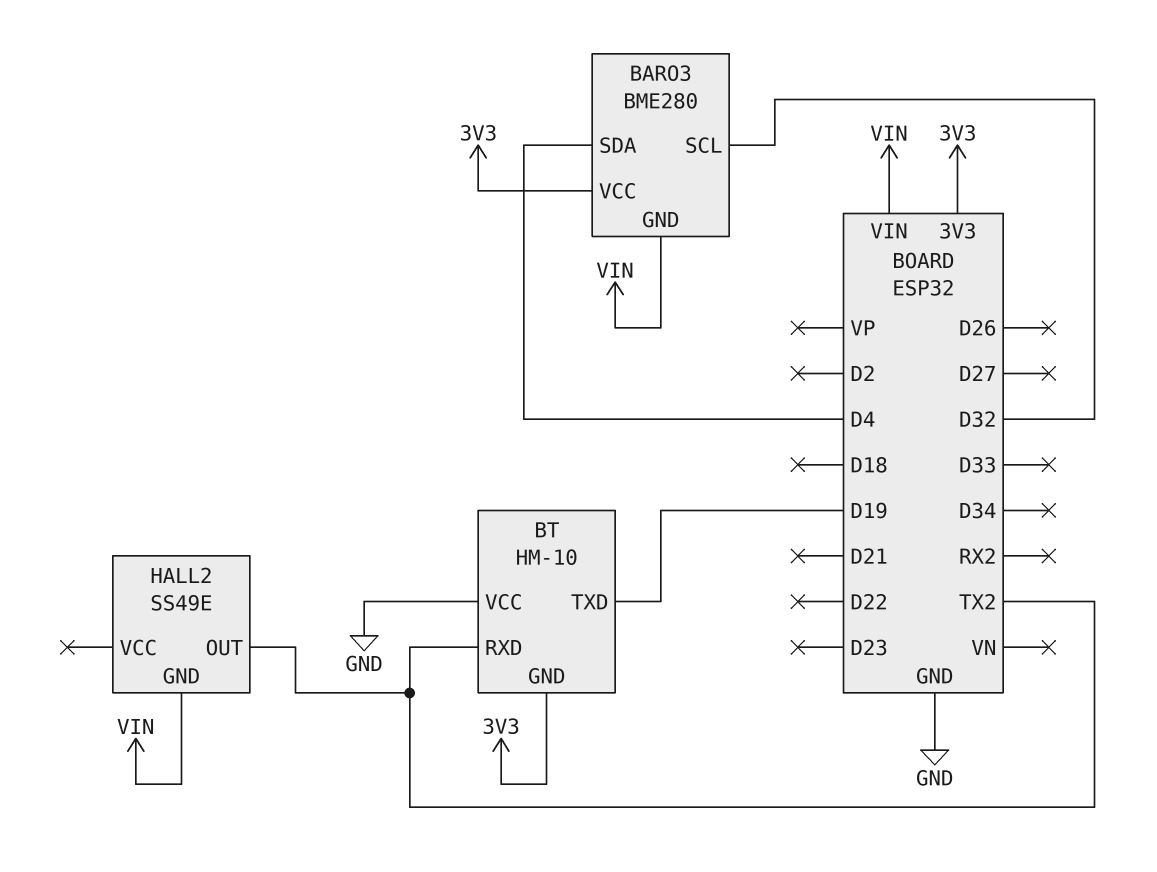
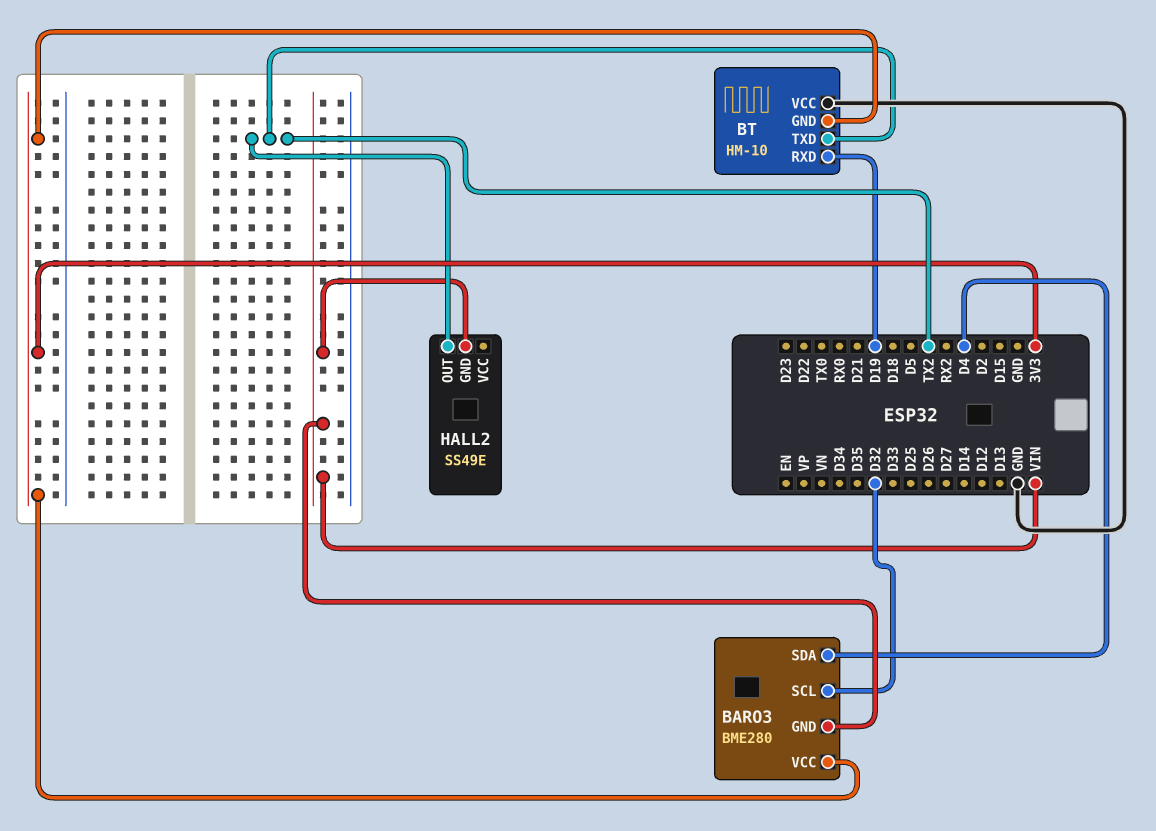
BT pin RXD: TX2 -> D19
BT pin TXD: D19 -> TX2

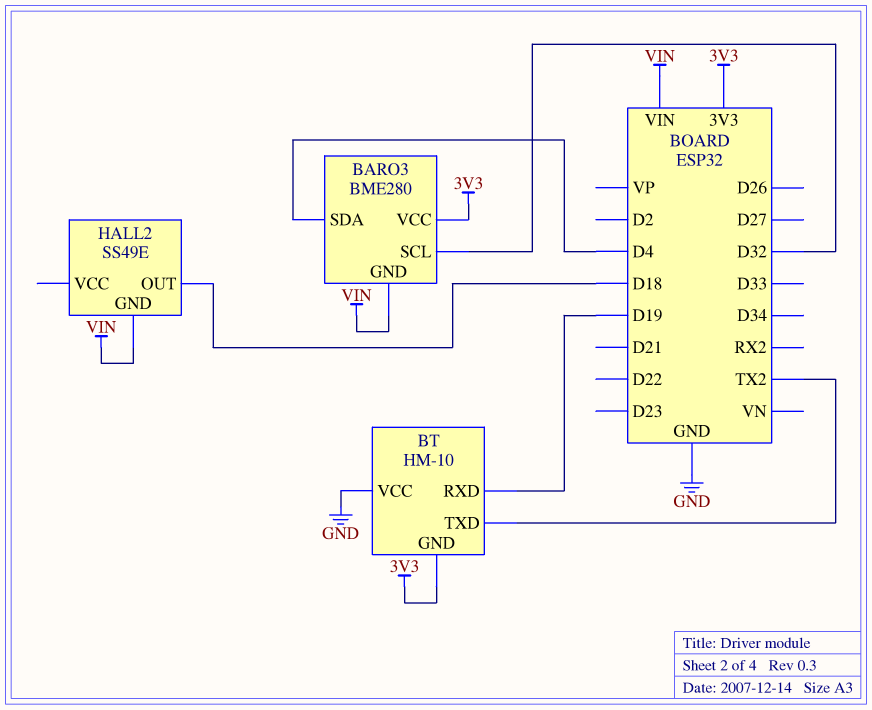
HALL2 pin OUT: TX2 -> D18

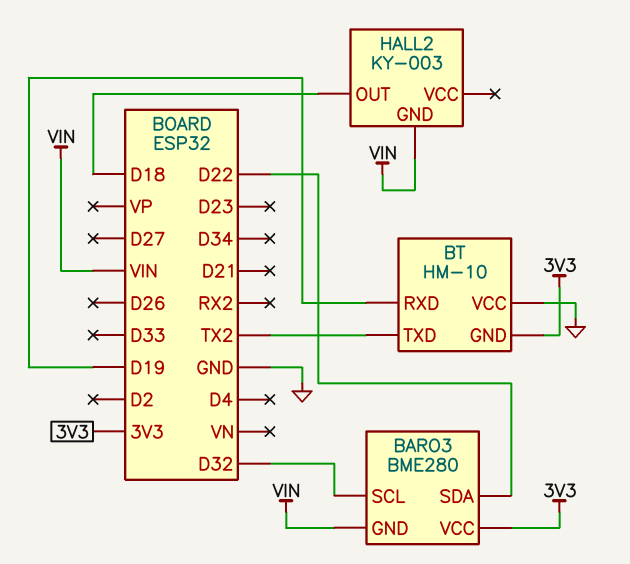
BARO3 pin SDA: D4 -> D22
HALL2: SS49E -> KY-003

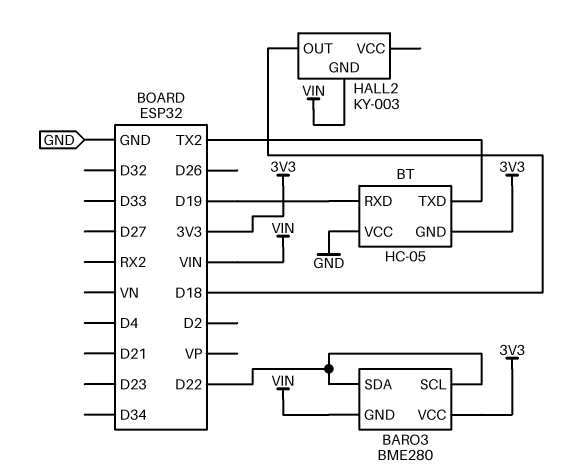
BARO3 pin SCL: D32 -> D22
BT: HM-10 -> HC-05

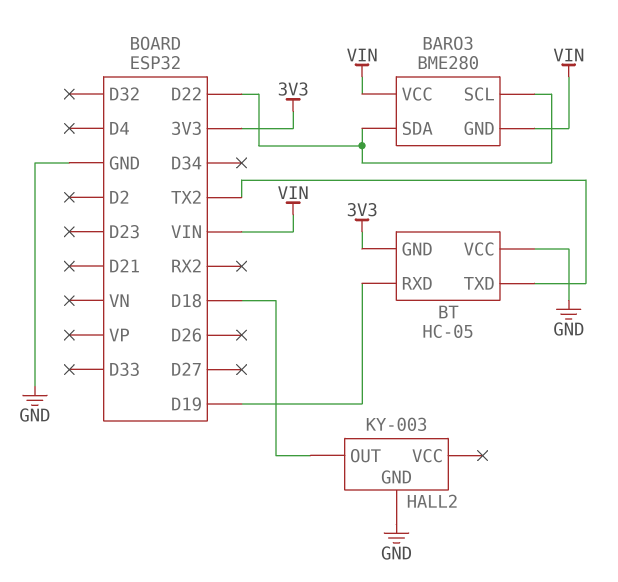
BARO3 pin VCC: 3V3 -> VIN
HALL2 pin GND: VIN -> GND

